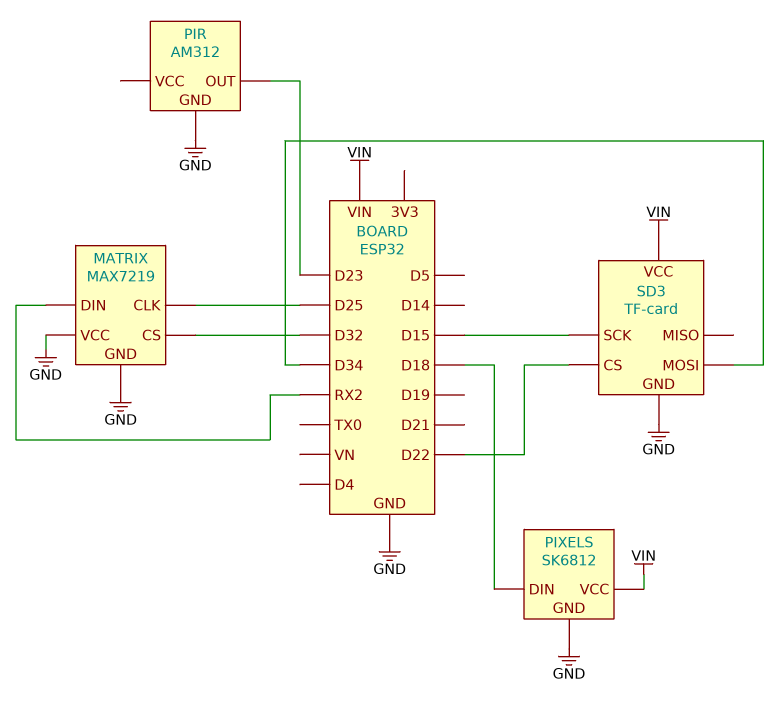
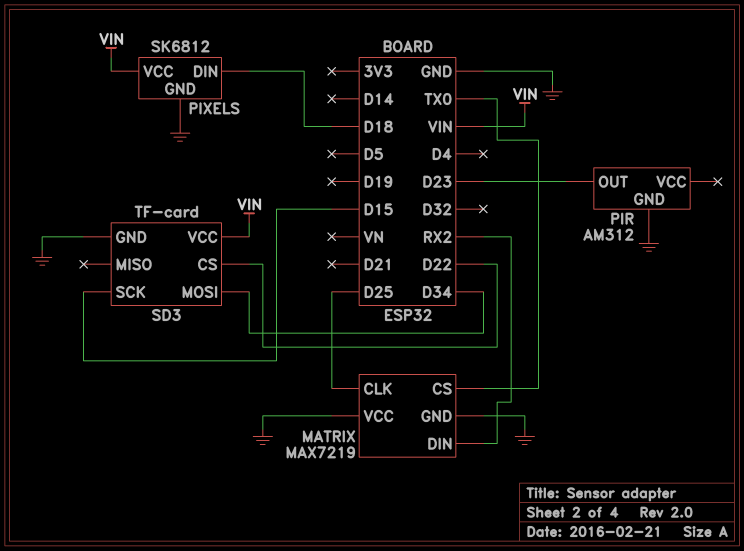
MATRIX pin CS: D32 -> TX0

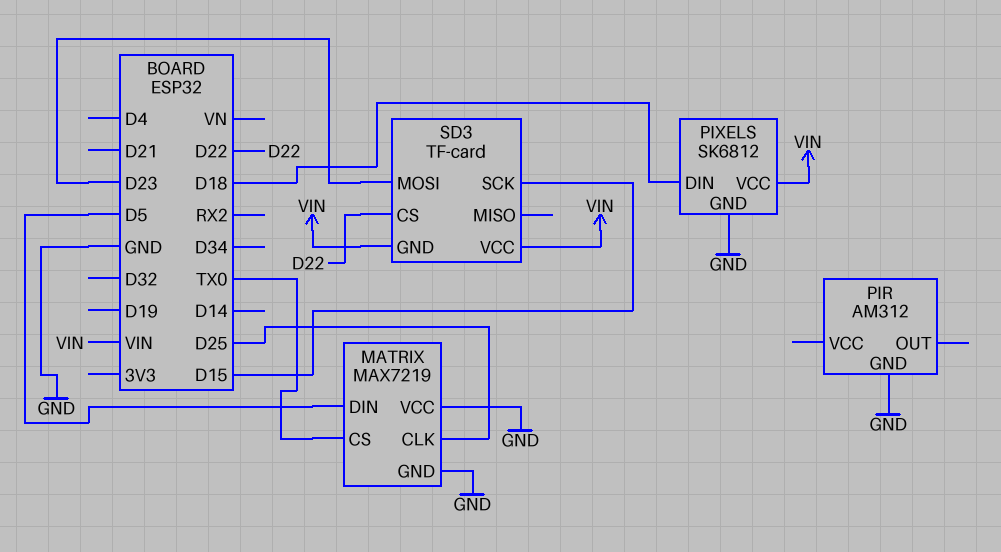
MATRIX pin DIN: RX2 -> D5
PIR pin OUT: D23 -> none
SD3 pin GND: GND -> VIN
SD3 pin MOSI: D34 -> D23

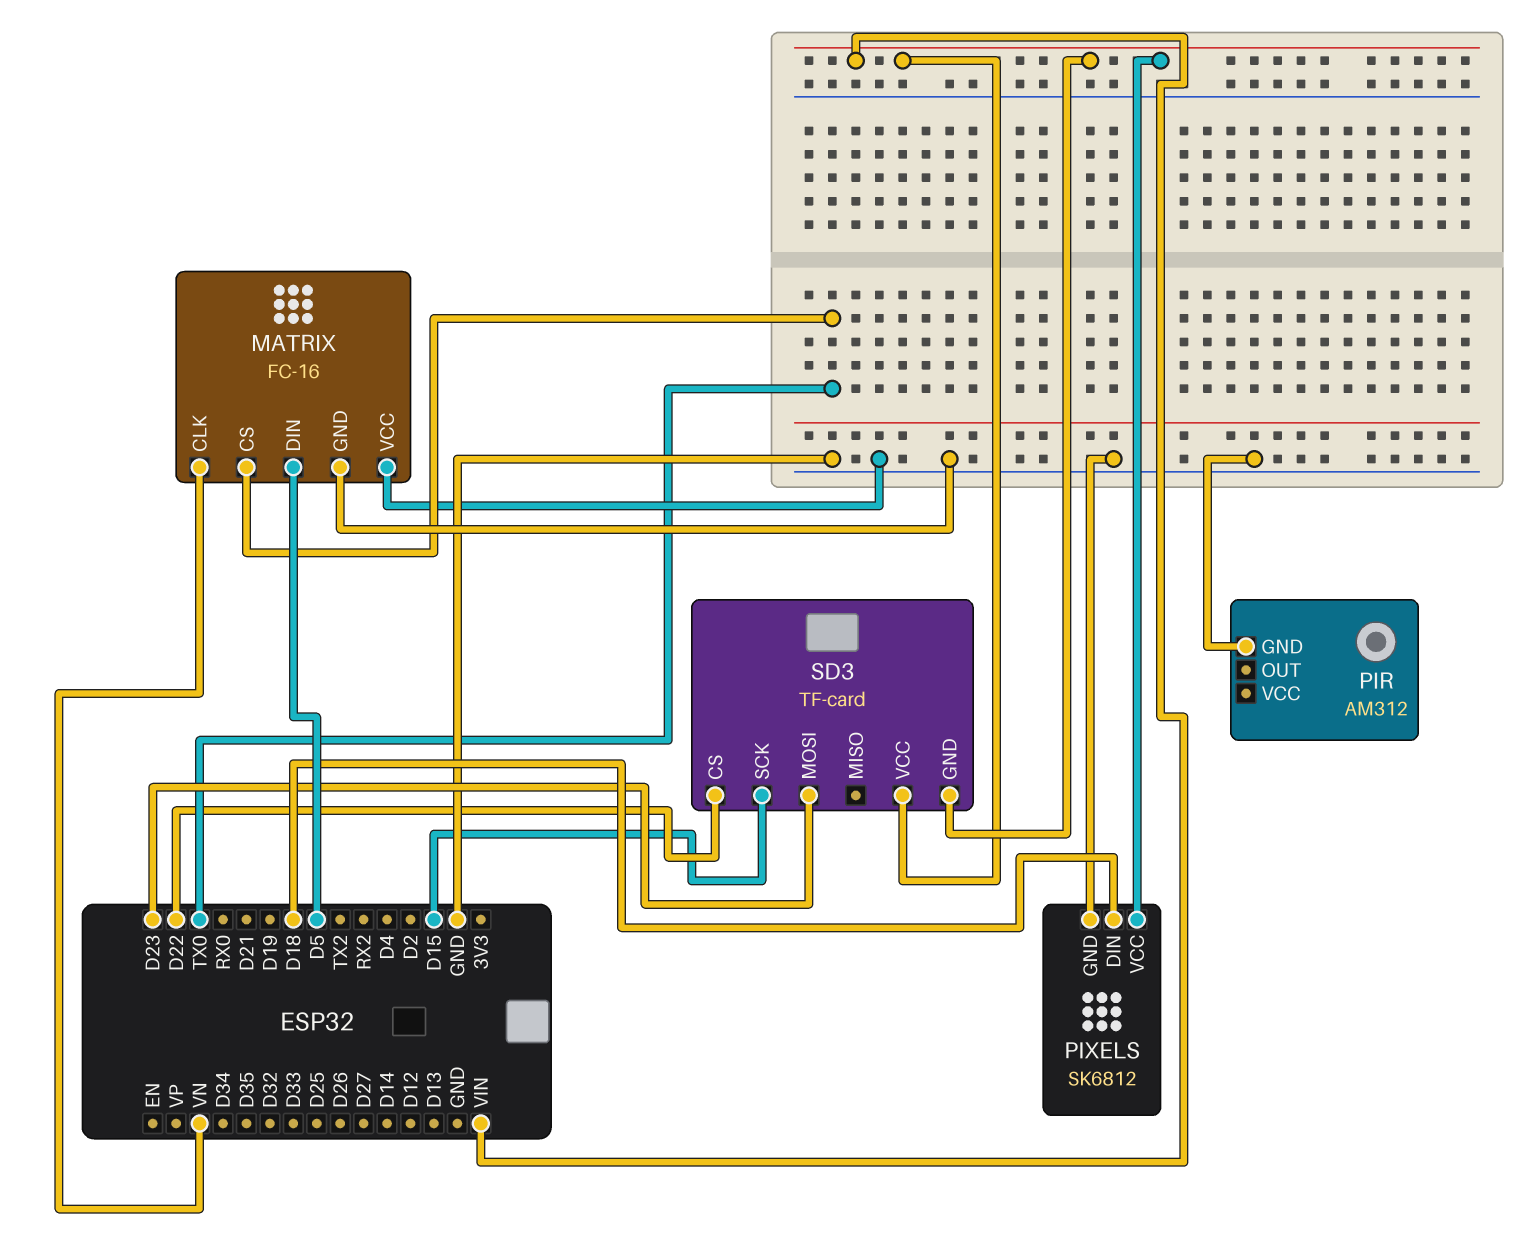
MATRIX: MAX7219 -> FC-16
MATRIX pin CLK: D25 -> VN

